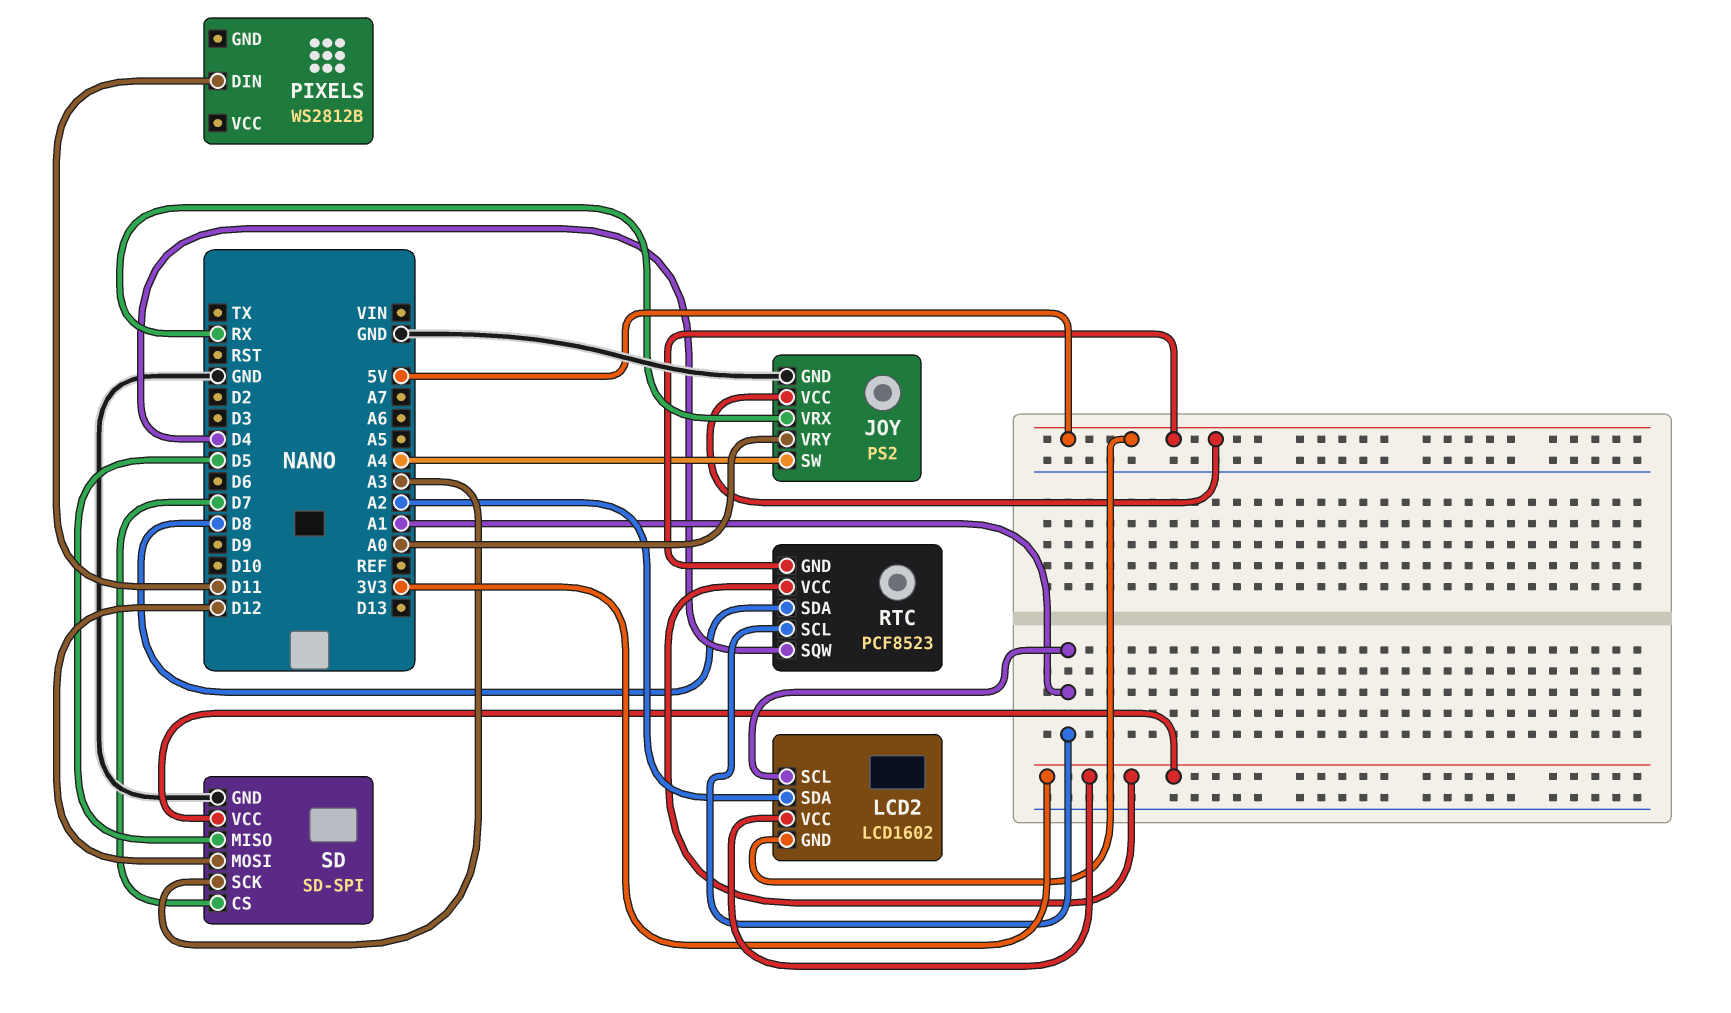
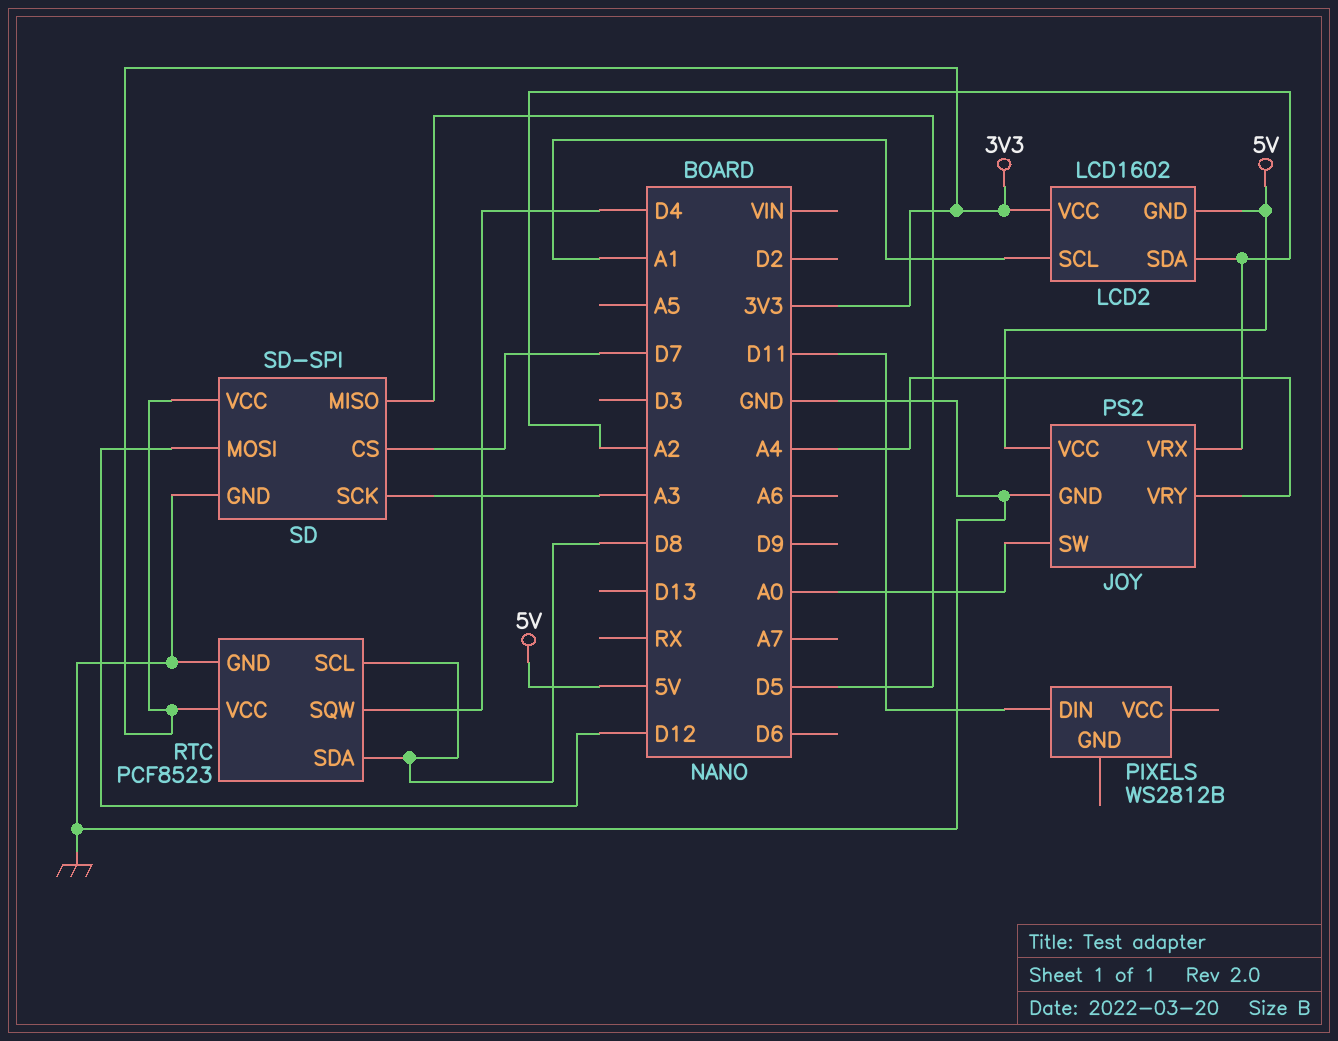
JOY pin SW: A4 -> A0
JOY pin VRX: RX -> A2
JOY pin VRY: A0 -> A4
RTC pin GND: 5V -> GND
RTC pin SCL: A1 -> D8

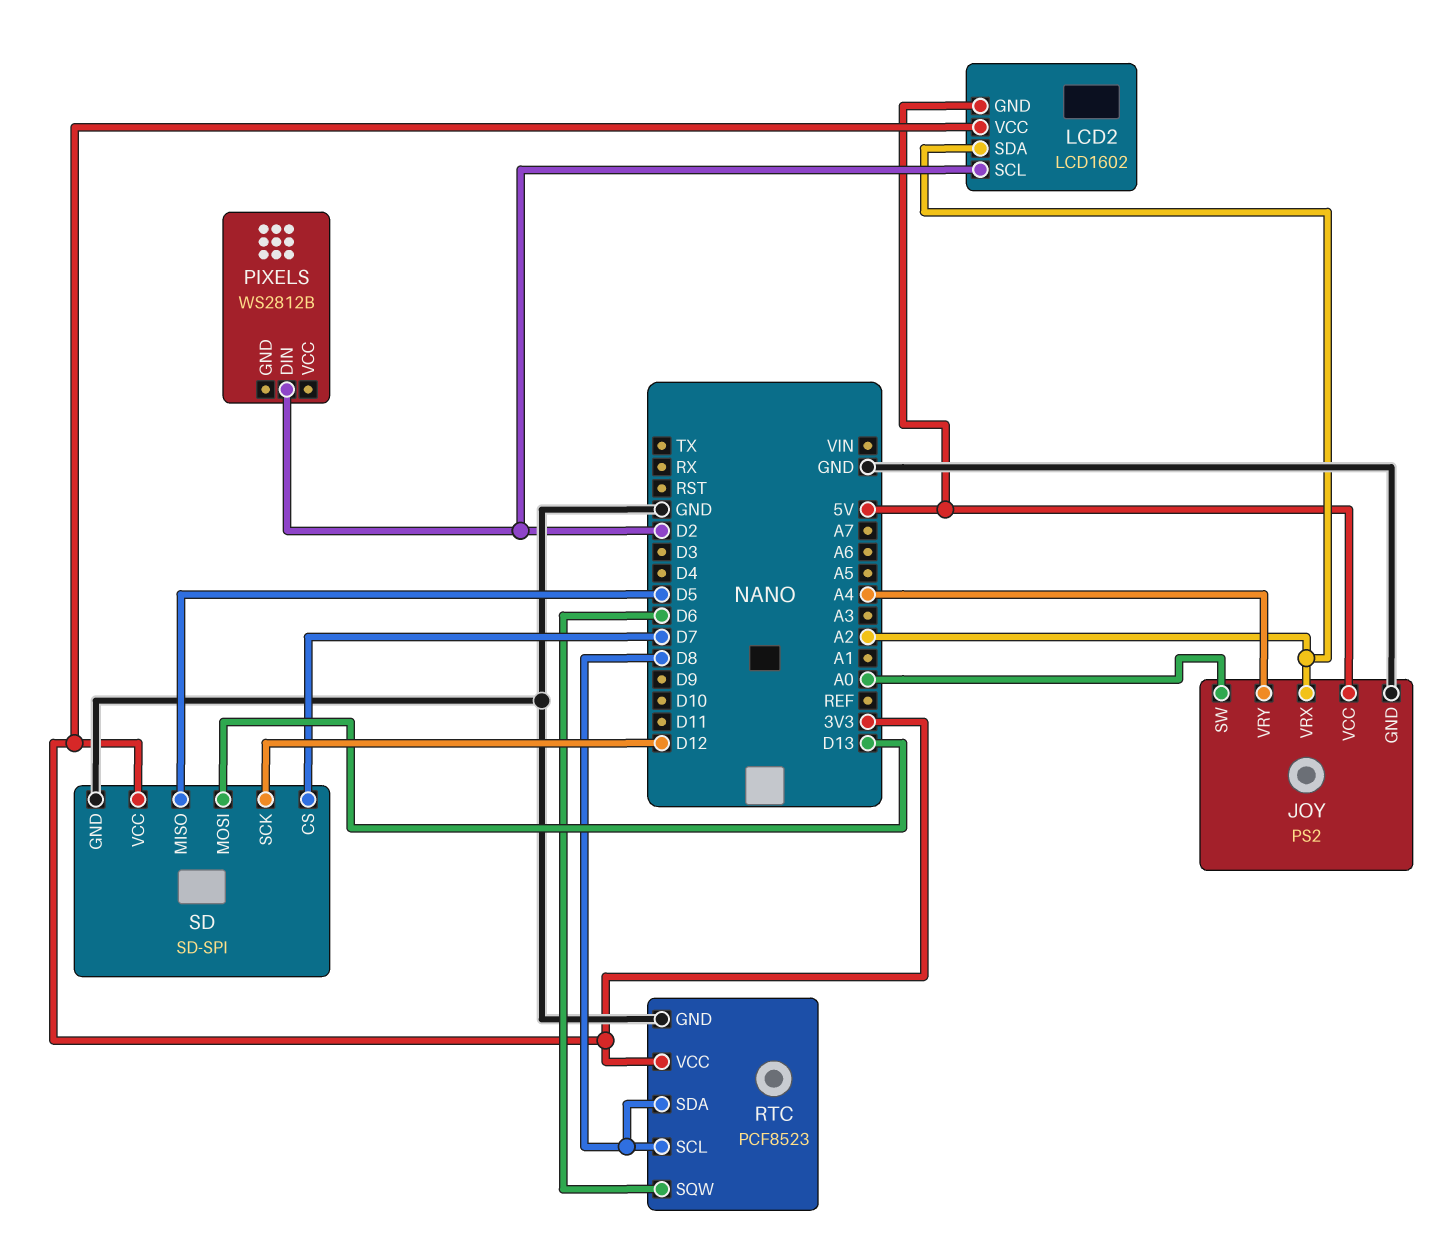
LCD2 pin SCL: A1 -> D2
PIXELS pin DIN: D11 -> D2
RTC pin SQW: D4 -> D6
SD pin MOSI: D12 -> D13
SD pin SCK: A3 -> D12

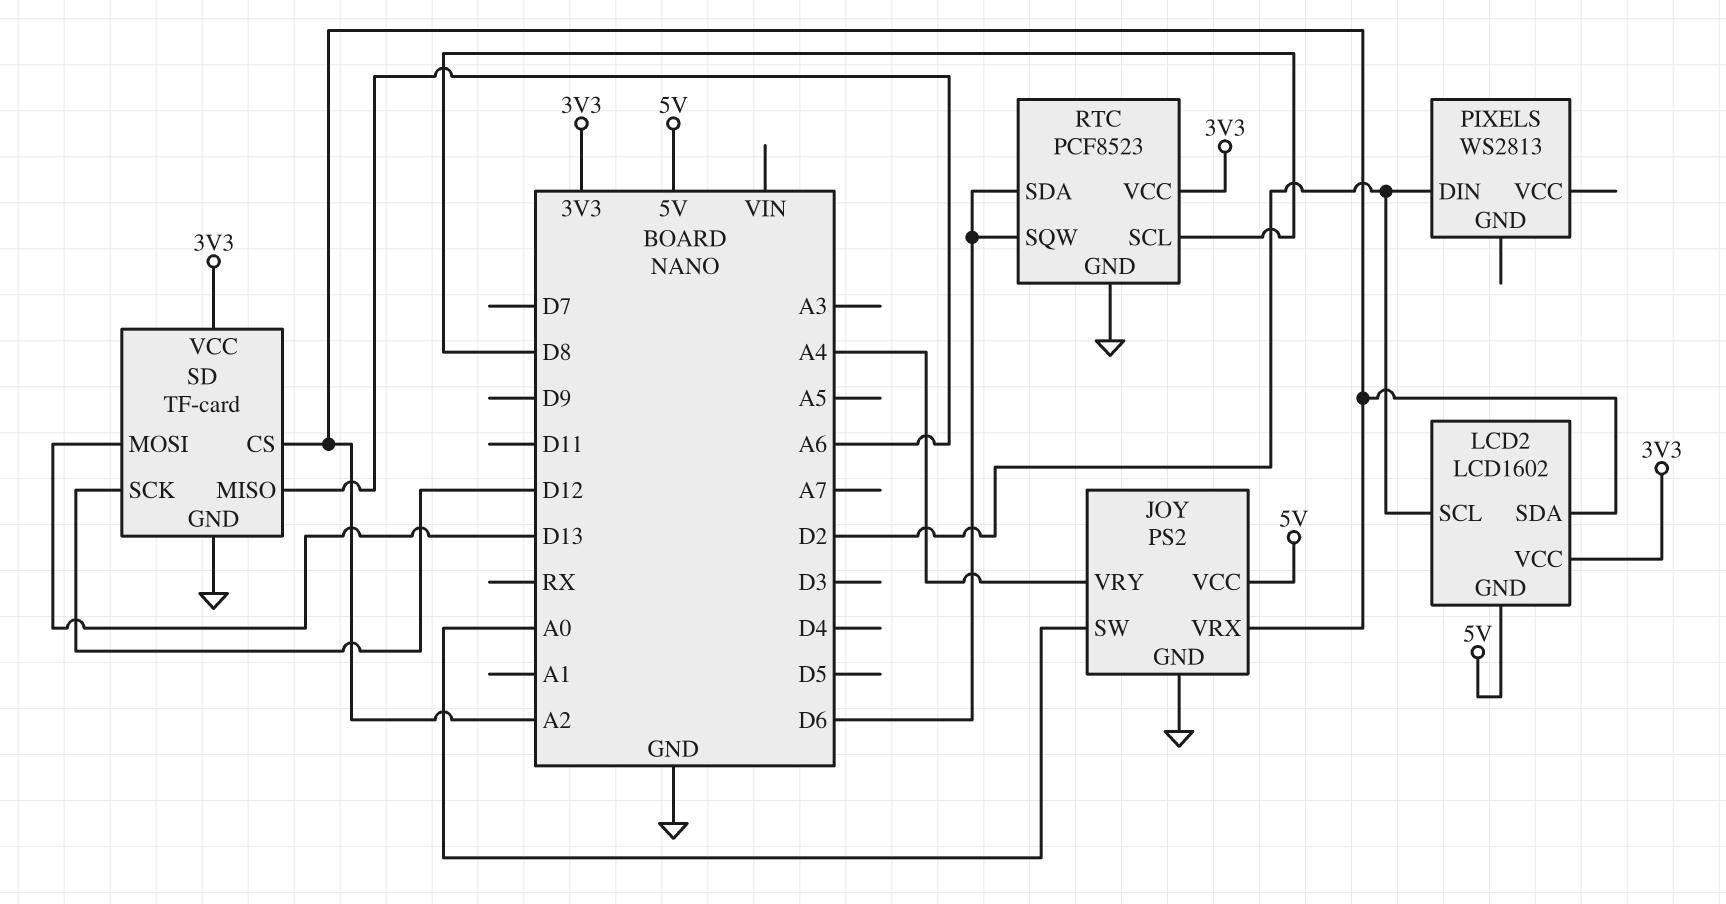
PIXELS: WS2812B -> WS2813
RTC pin SDA: D8 -> D6
SD: SD-SPI -> TF-card
SD pin CS: D7 -> A2
SD pin MISO: D5 -> A6

